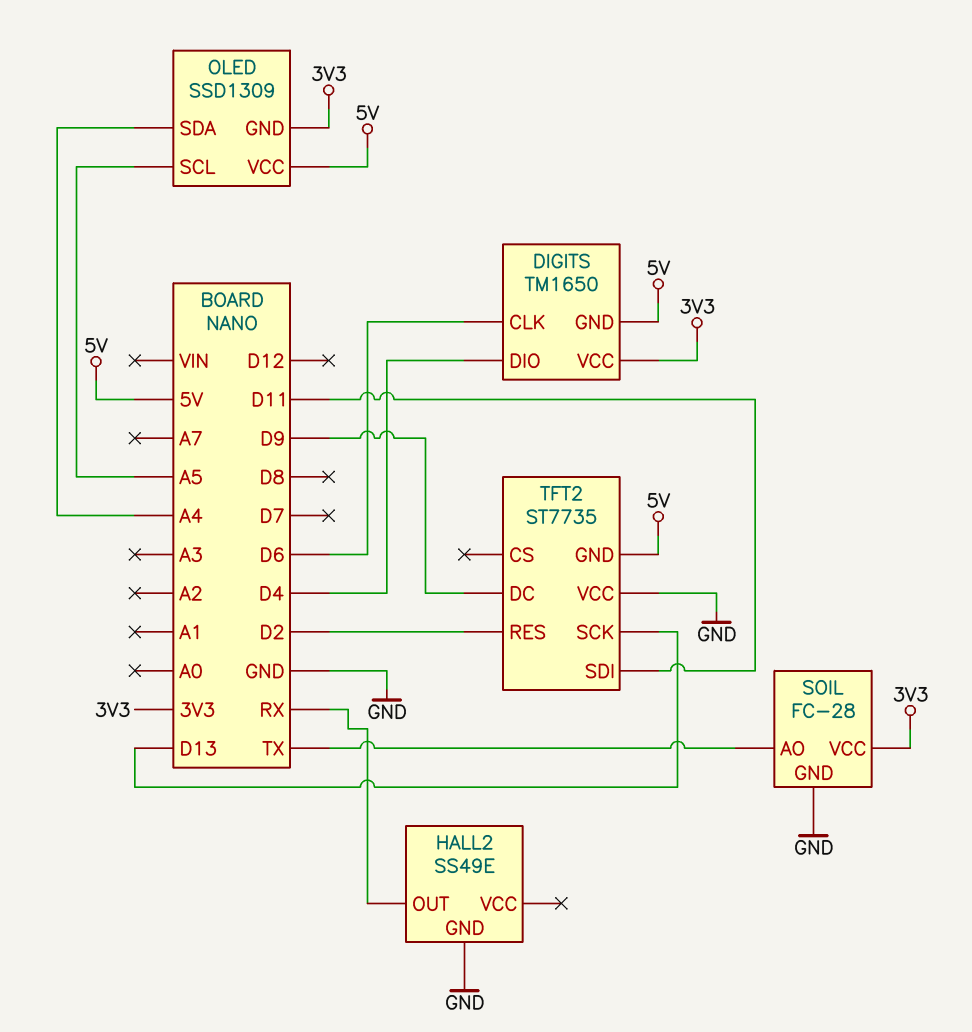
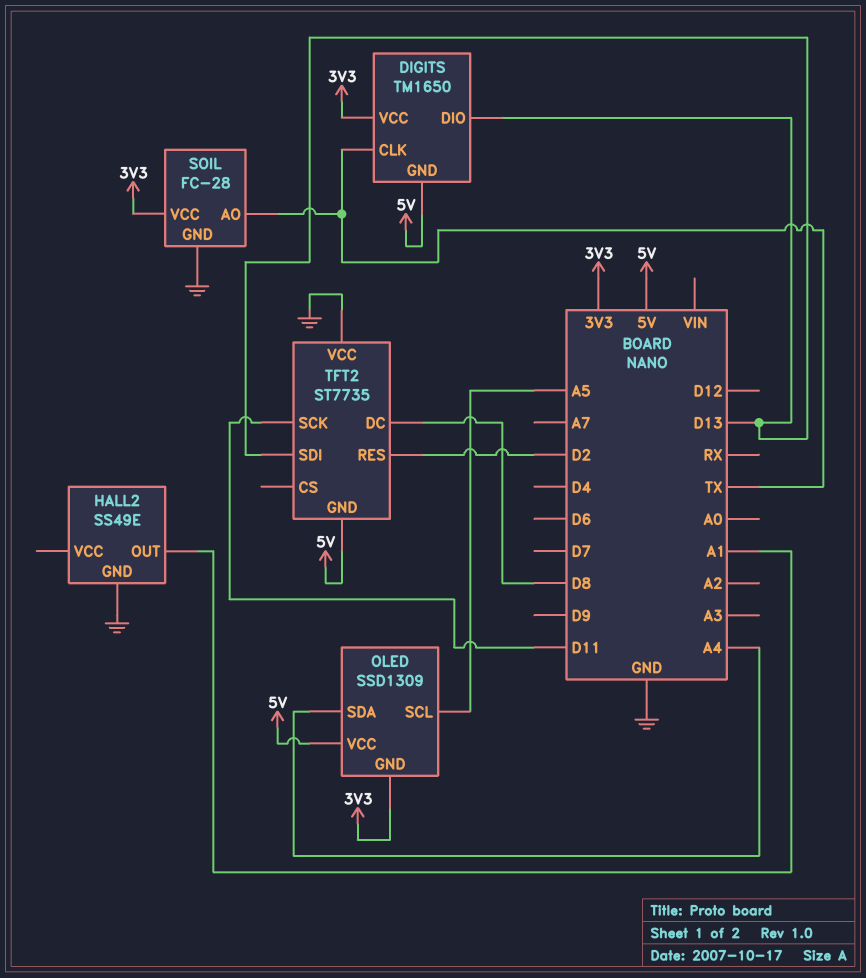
DIGITS pin CLK: D6 -> TX
DIGITS pin DIO: D4 -> D13
HALL2 pin OUT: RX -> A1
TFT2 pin DC: D9 -> D8
TFT2 pin SCK: D13 -> D11
TFT2 pin SDI: D11 -> D13

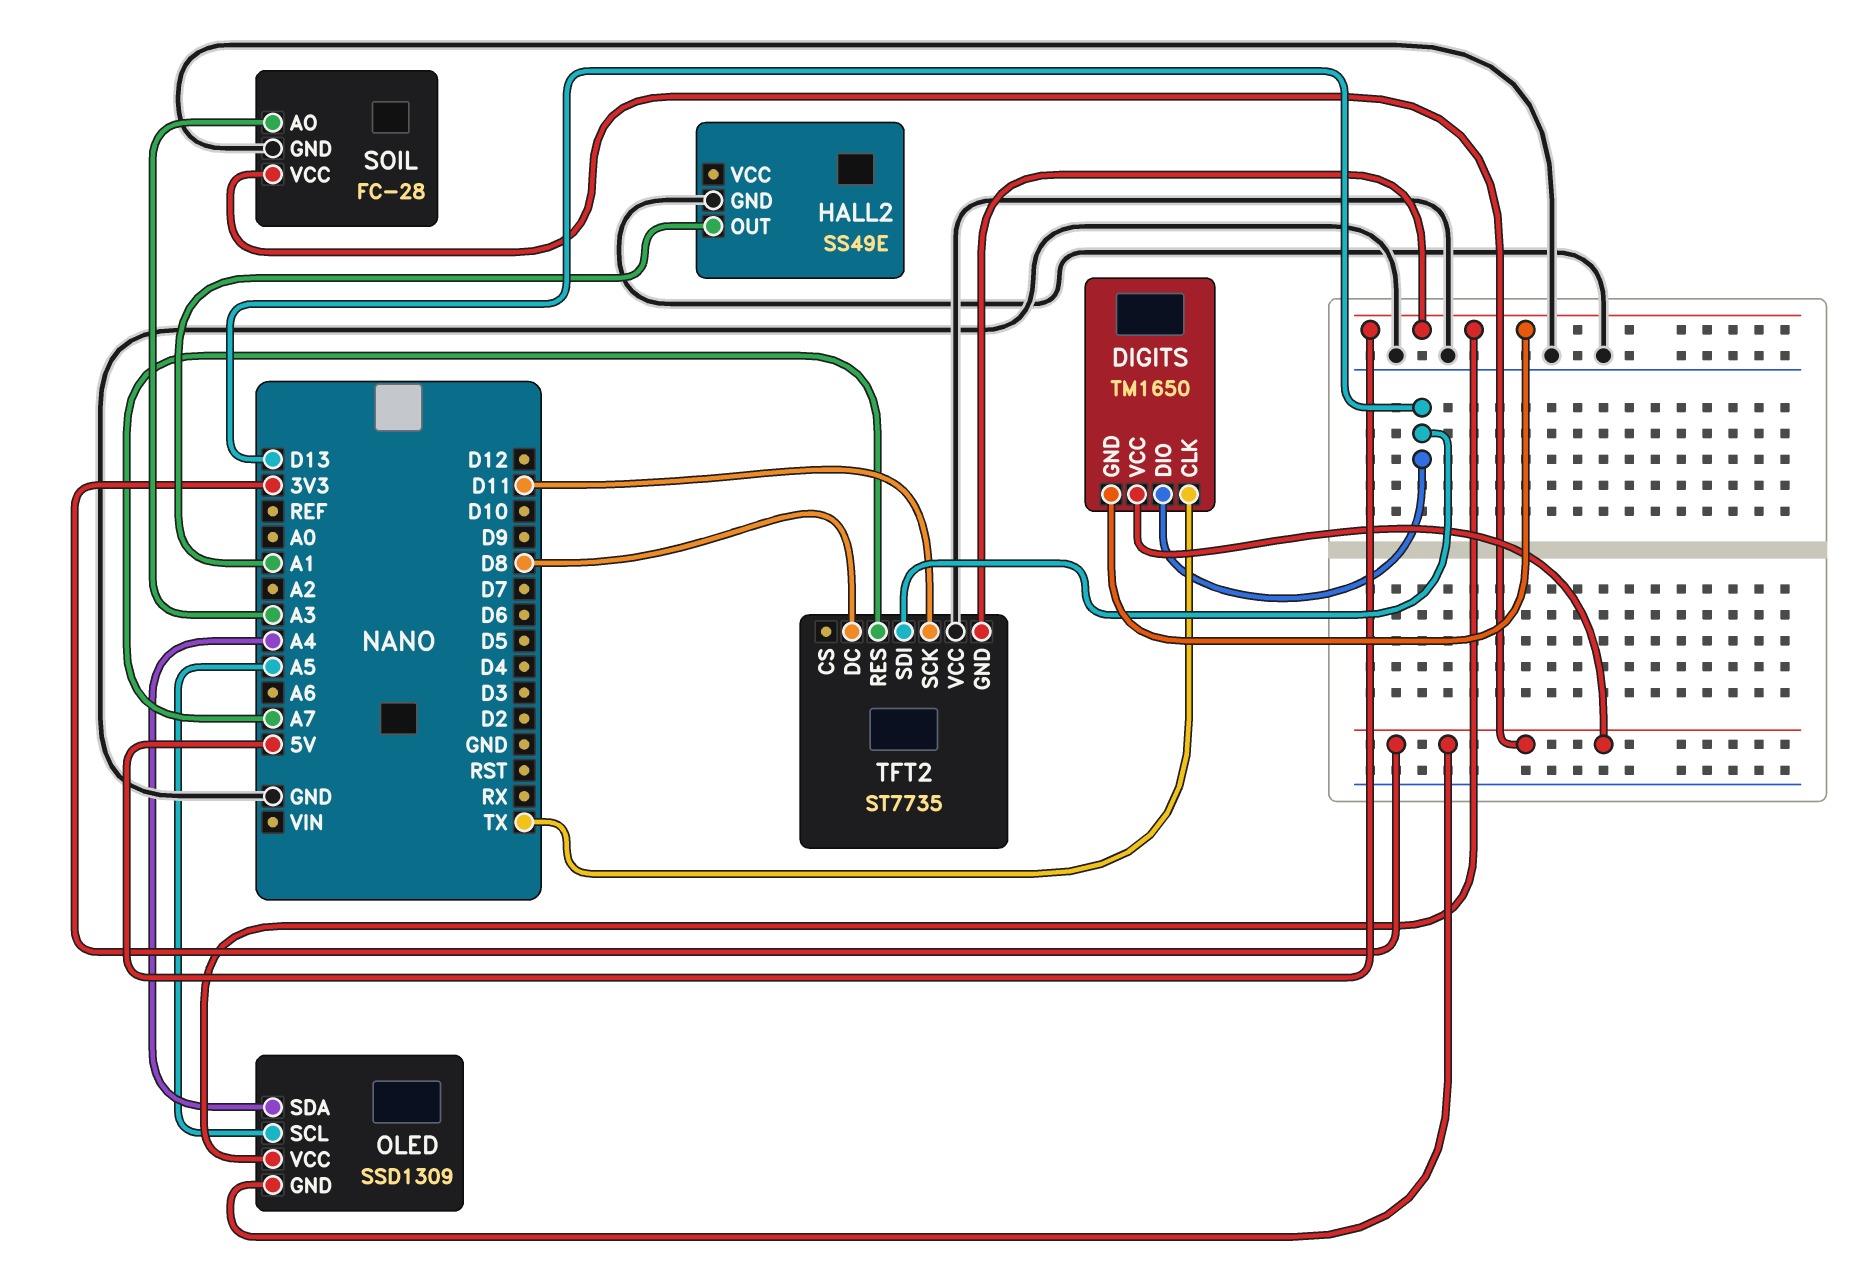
SOIL pin AO: TX -> A3
TFT2 pin RES: D2 -> A7

